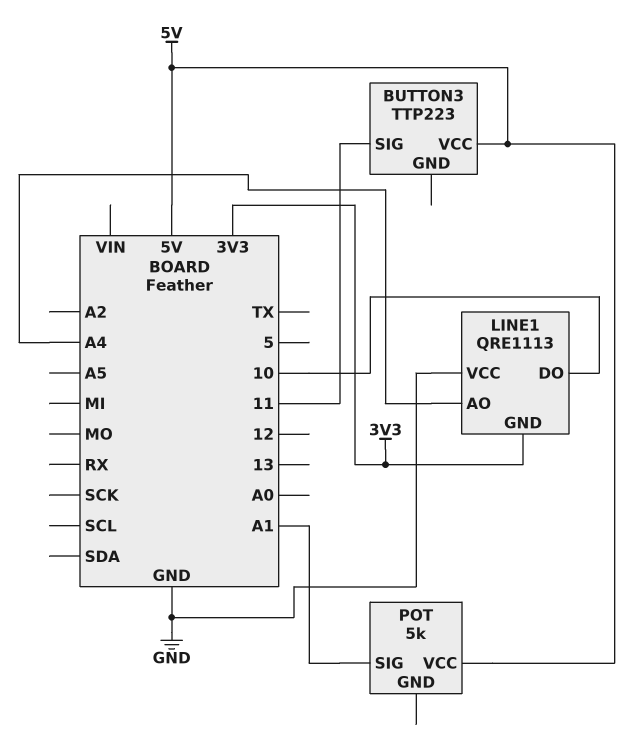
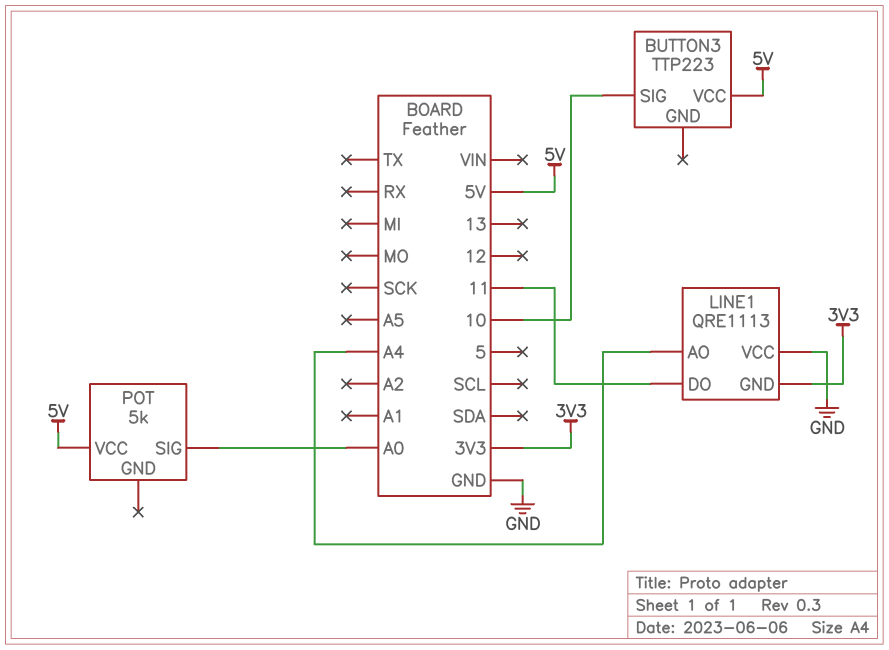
BUTTON3 pin SIG: 11 -> 10
LINE1 pin DO: 10 -> 11
POT pin SIG: A1 -> A0

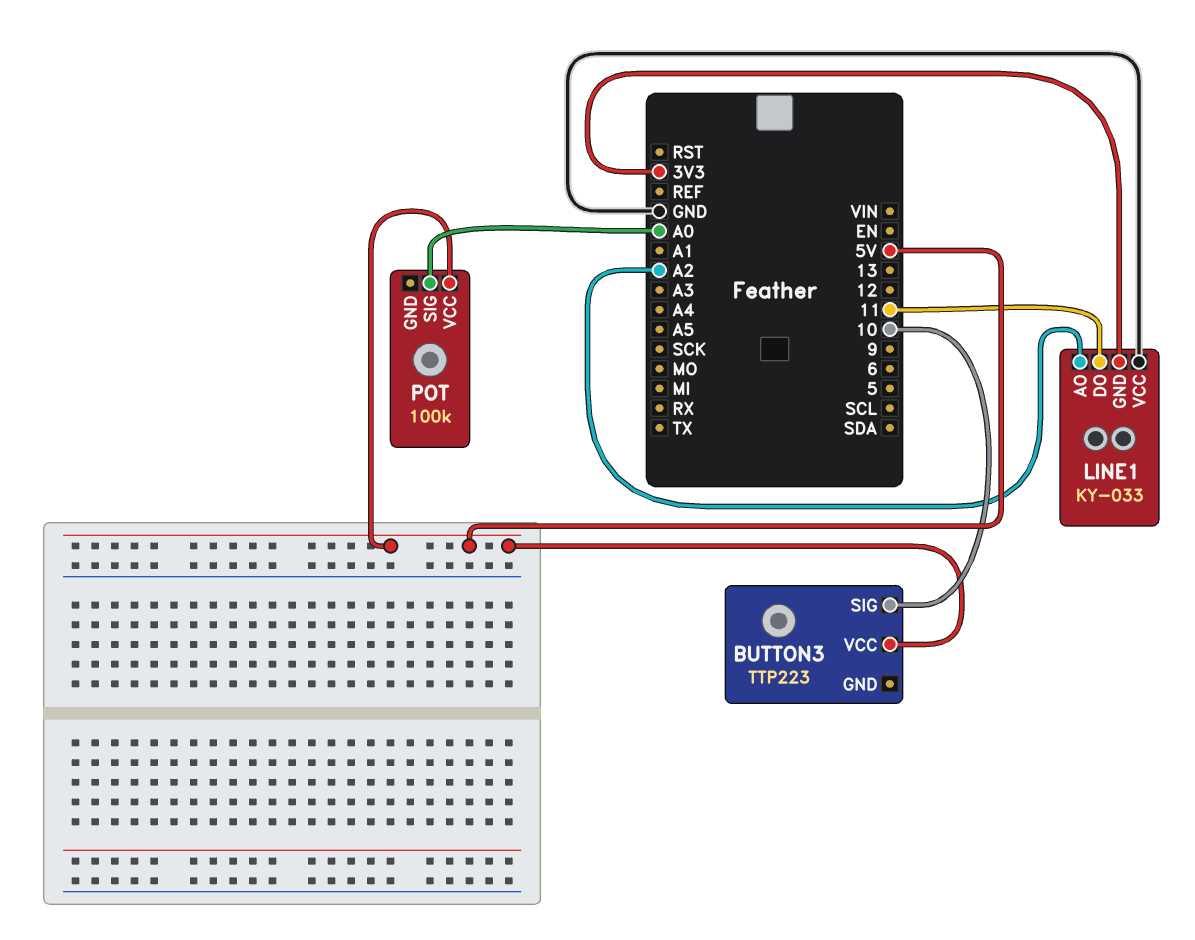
LINE1: QRE1113 -> KY-033
LINE1 pin AO: A4 -> A2
POT: 5k -> 100k

